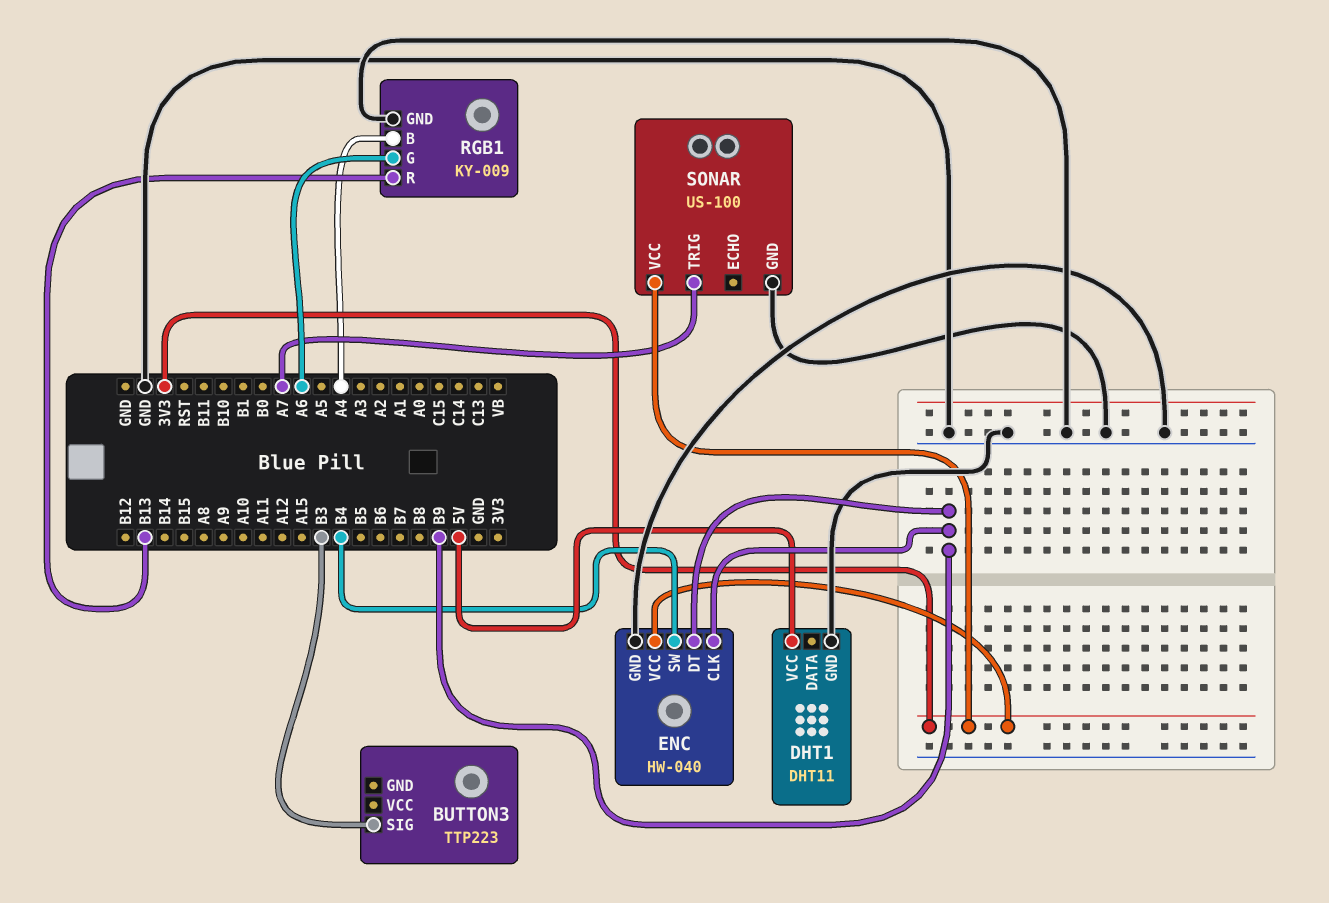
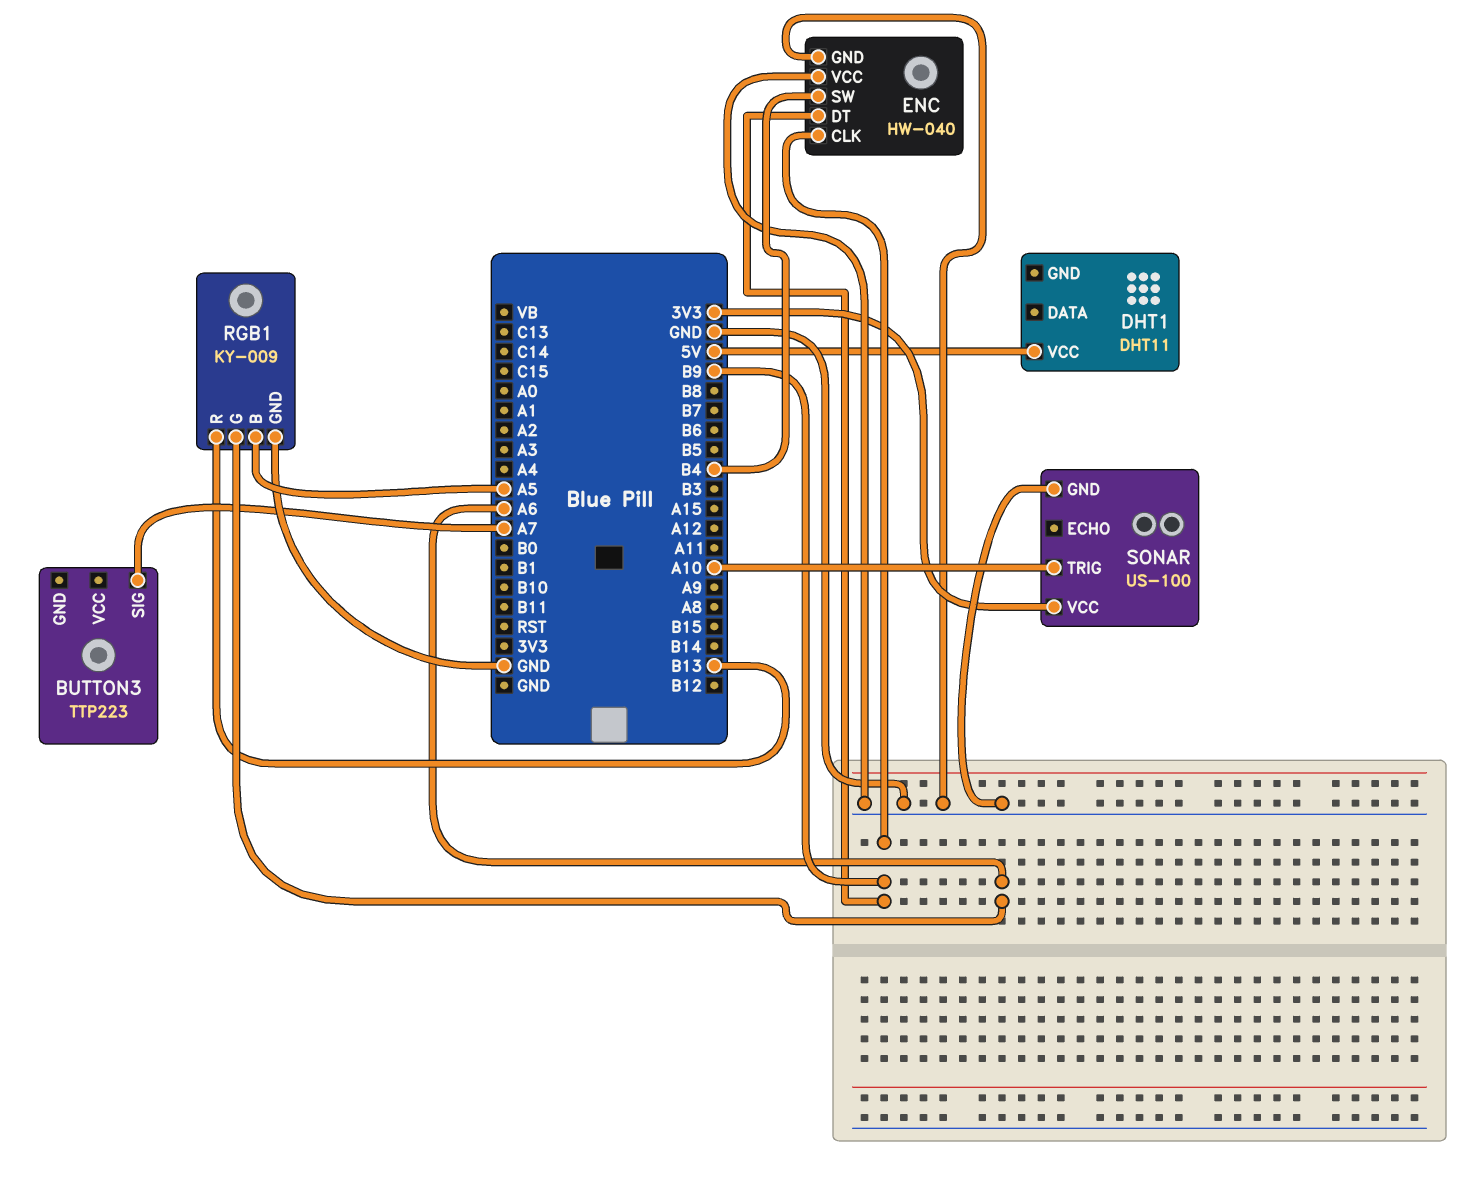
BUTTON3 pin SIG: B3 -> A7
DHT1 pin GND: GND -> none
ENC pin VCC: 3V3 -> GND
RGB1 pin B: A4 -> A5
SONAR pin TRIG: A7 -> A10

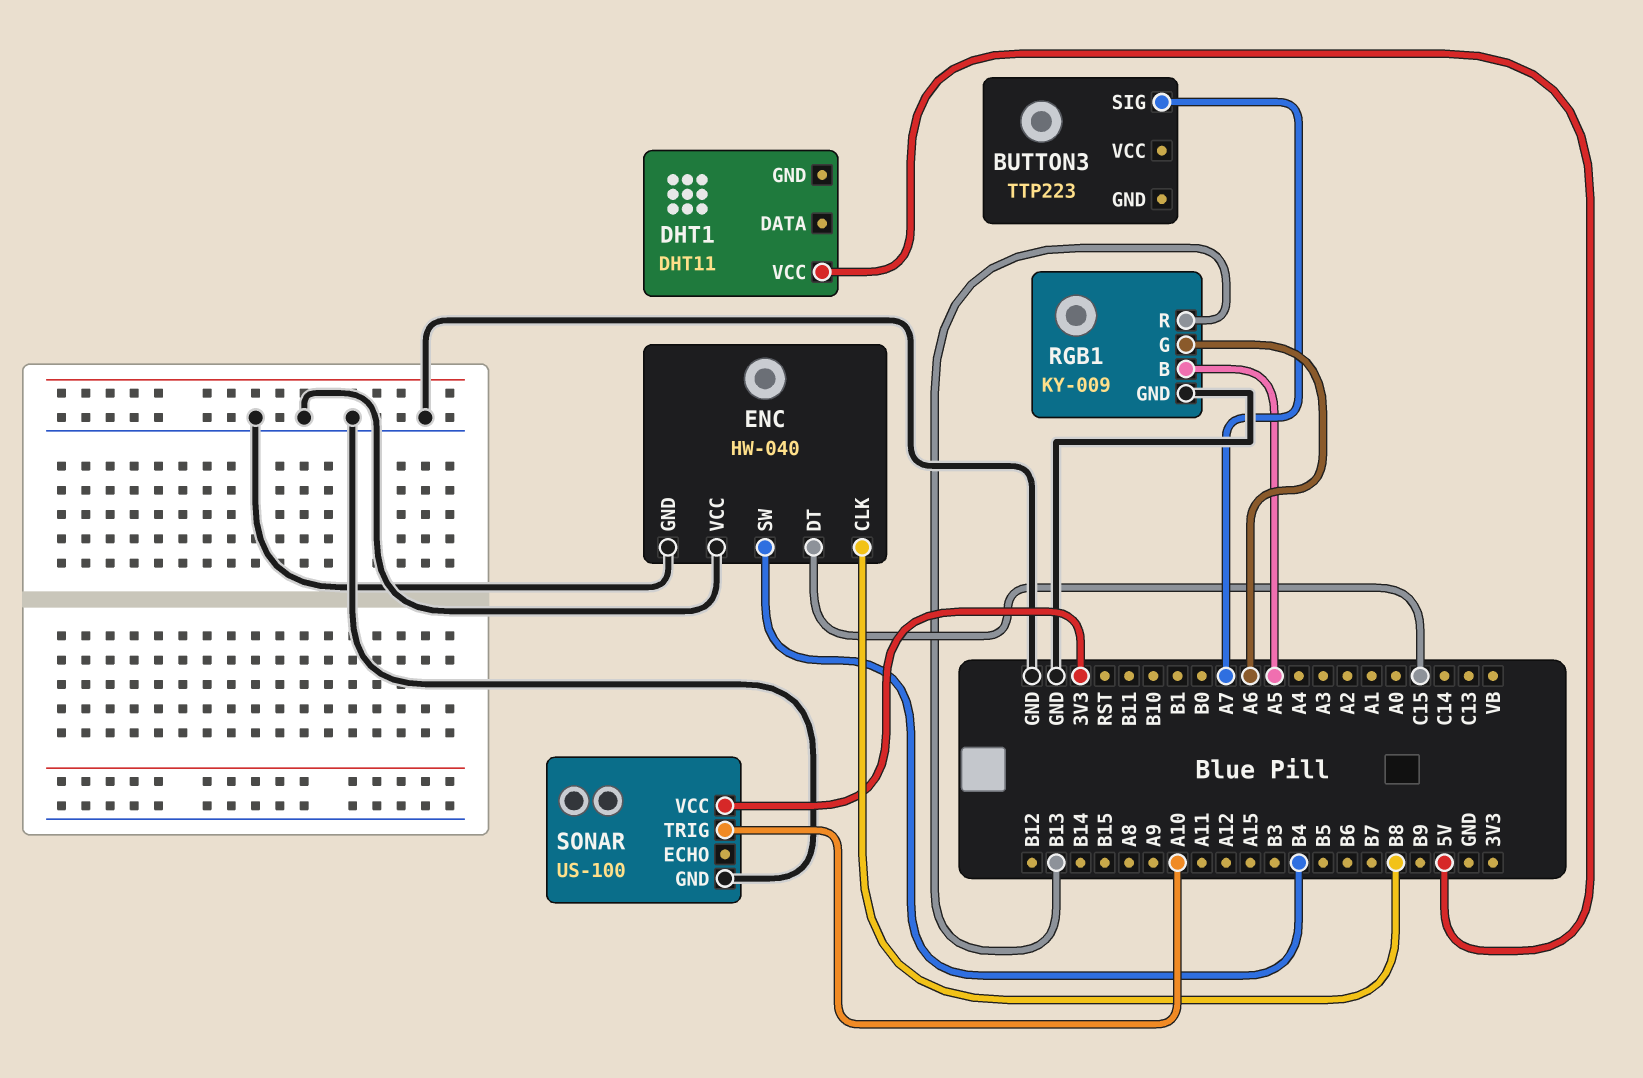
ENC pin CLK: B9 -> B8
ENC pin DT: B9 -> C15

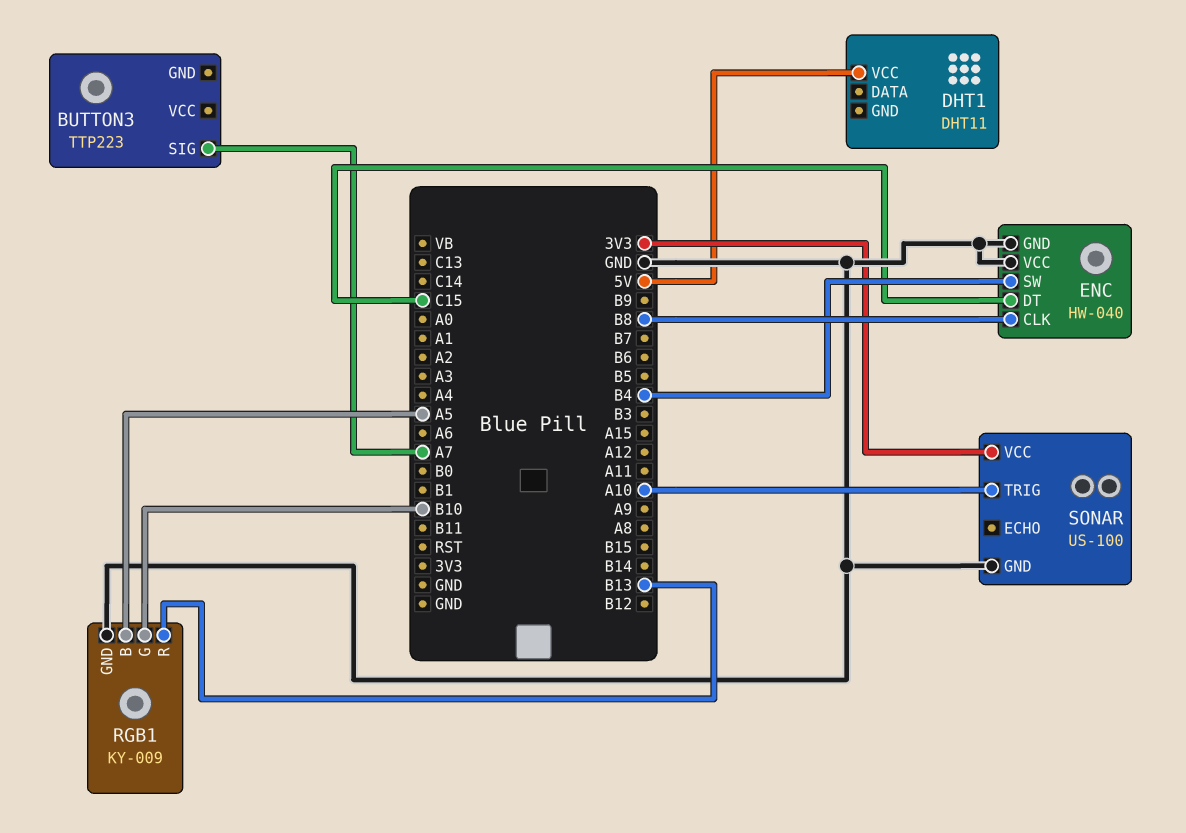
RGB1 pin G: A6 -> B10

